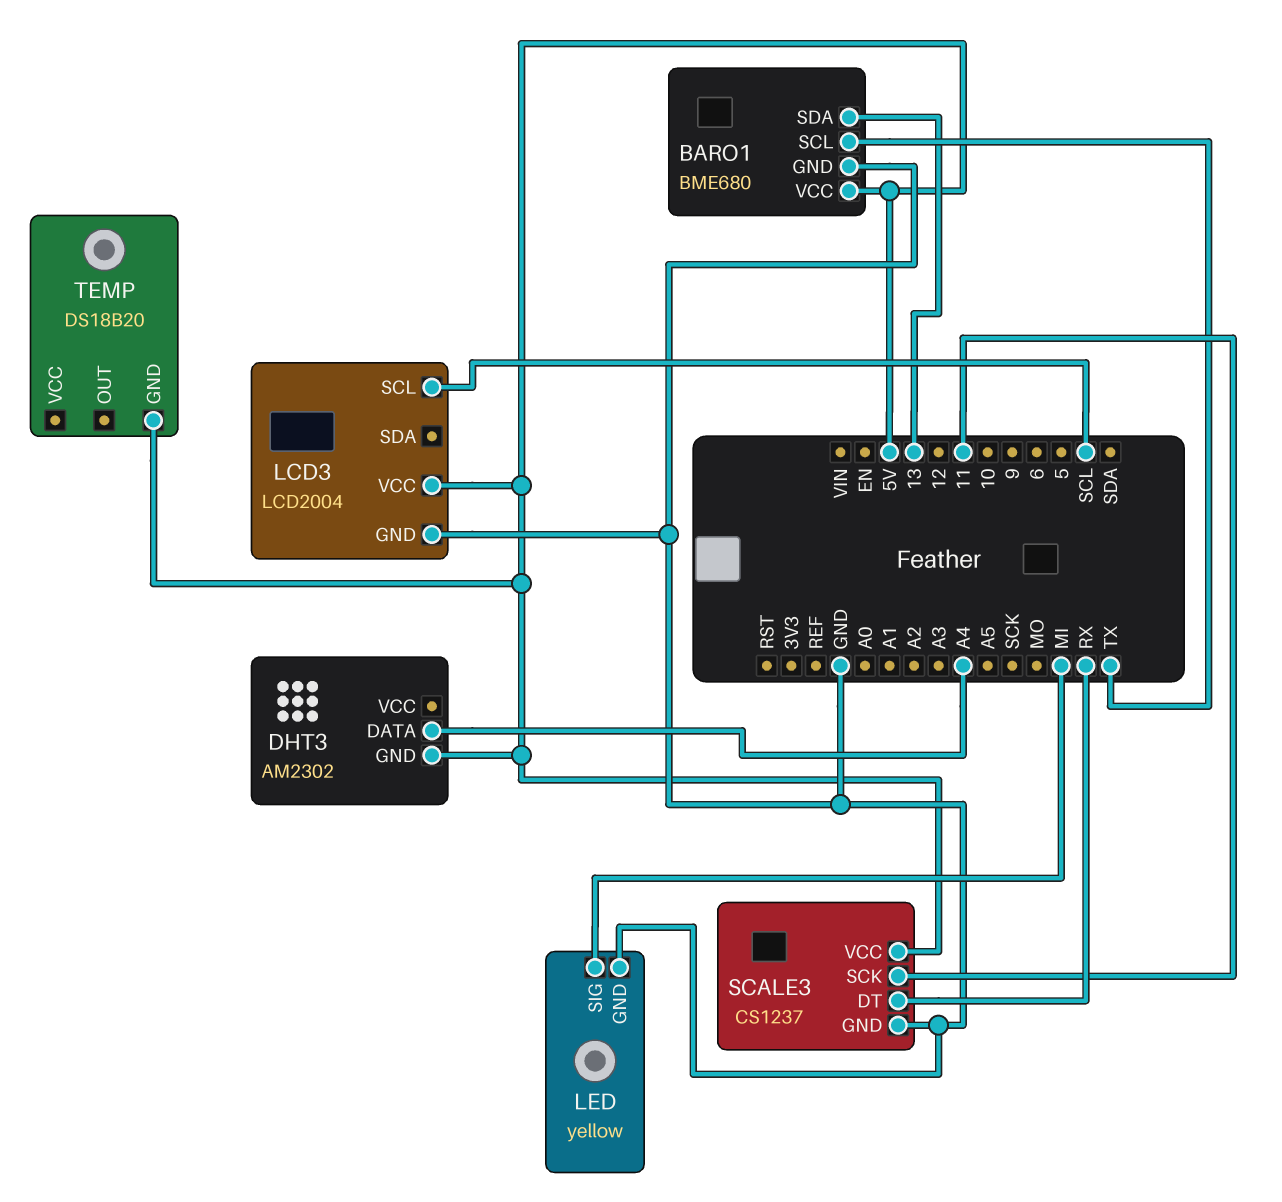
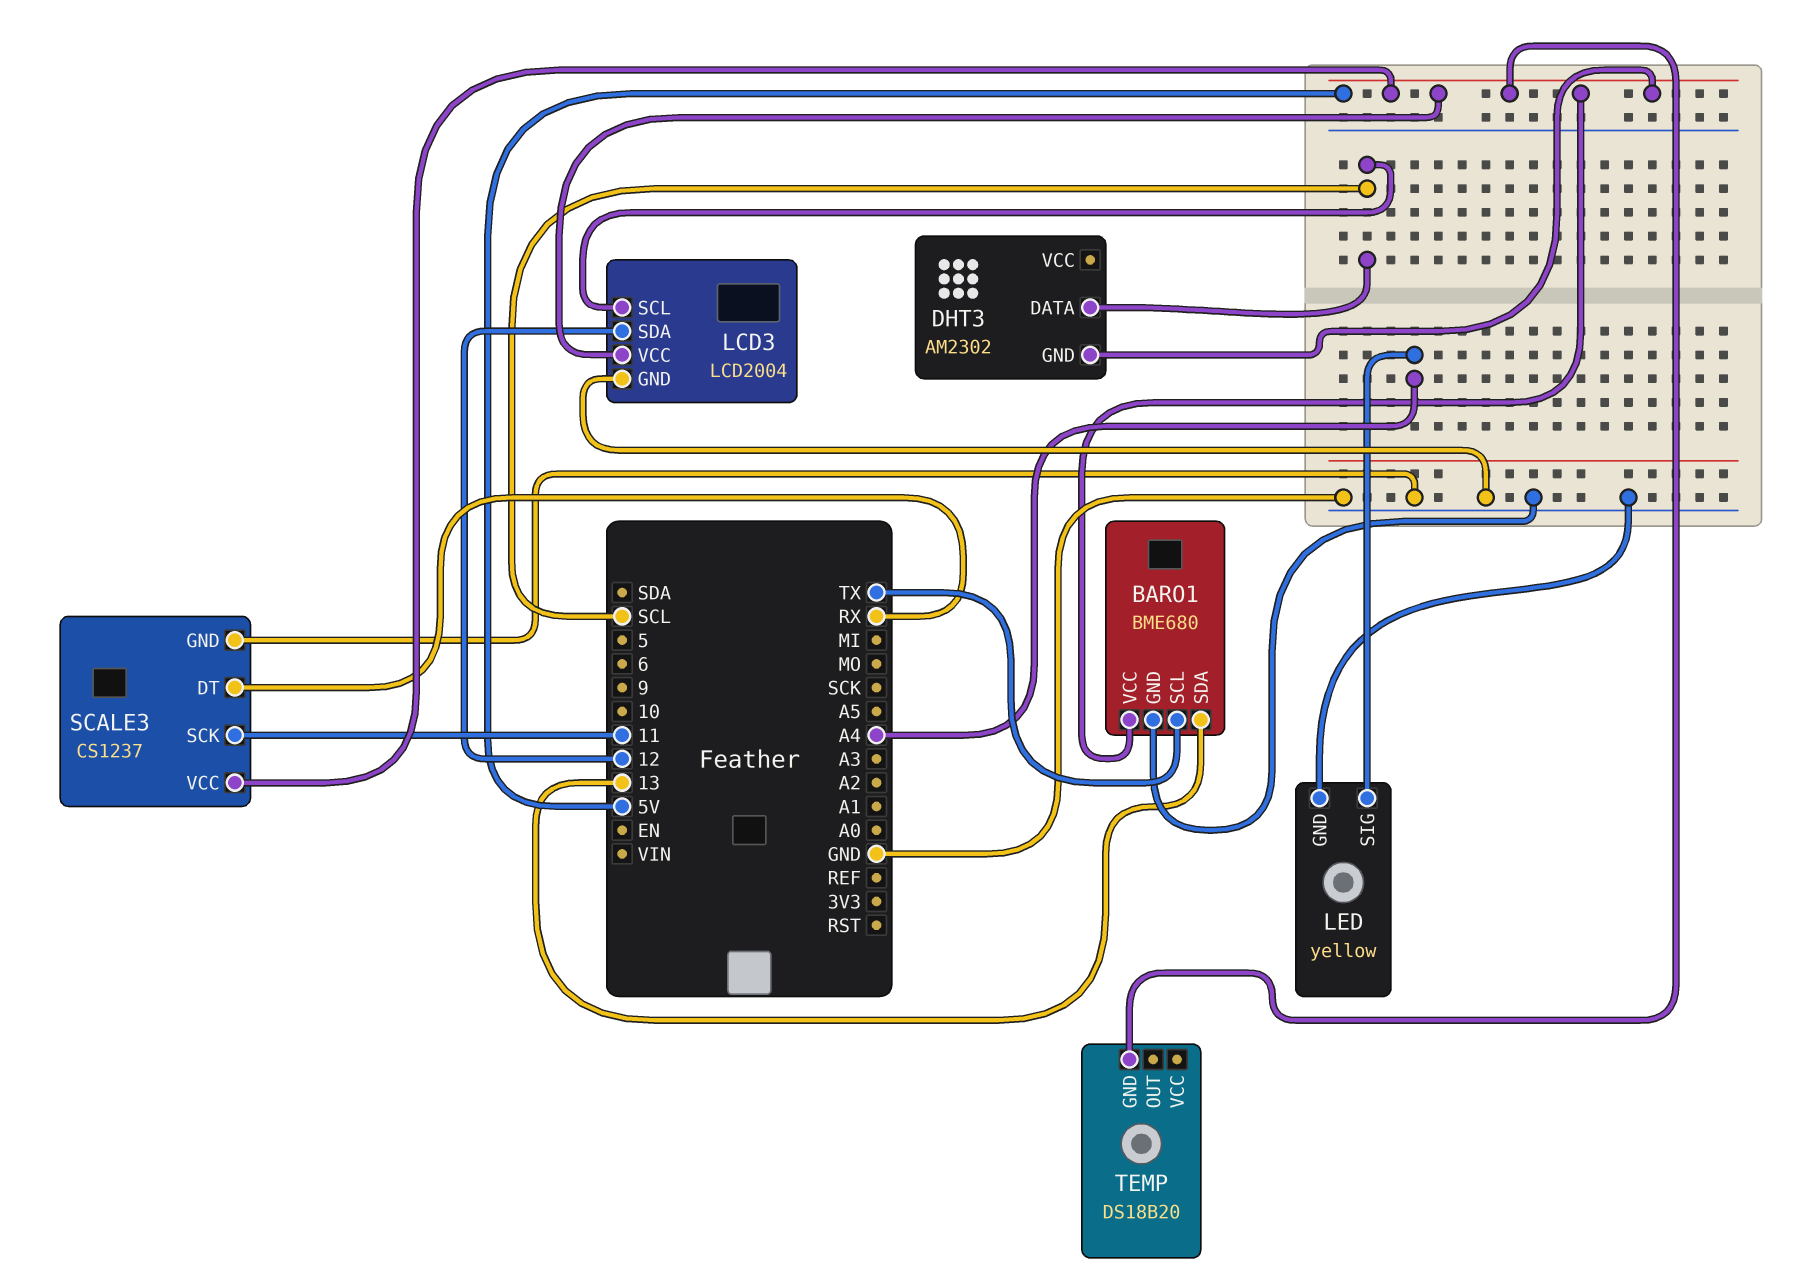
DHT3 pin DATA: A4 -> SCL
LCD3 pin SDA: none -> 12
LED pin SIG: MI -> A4

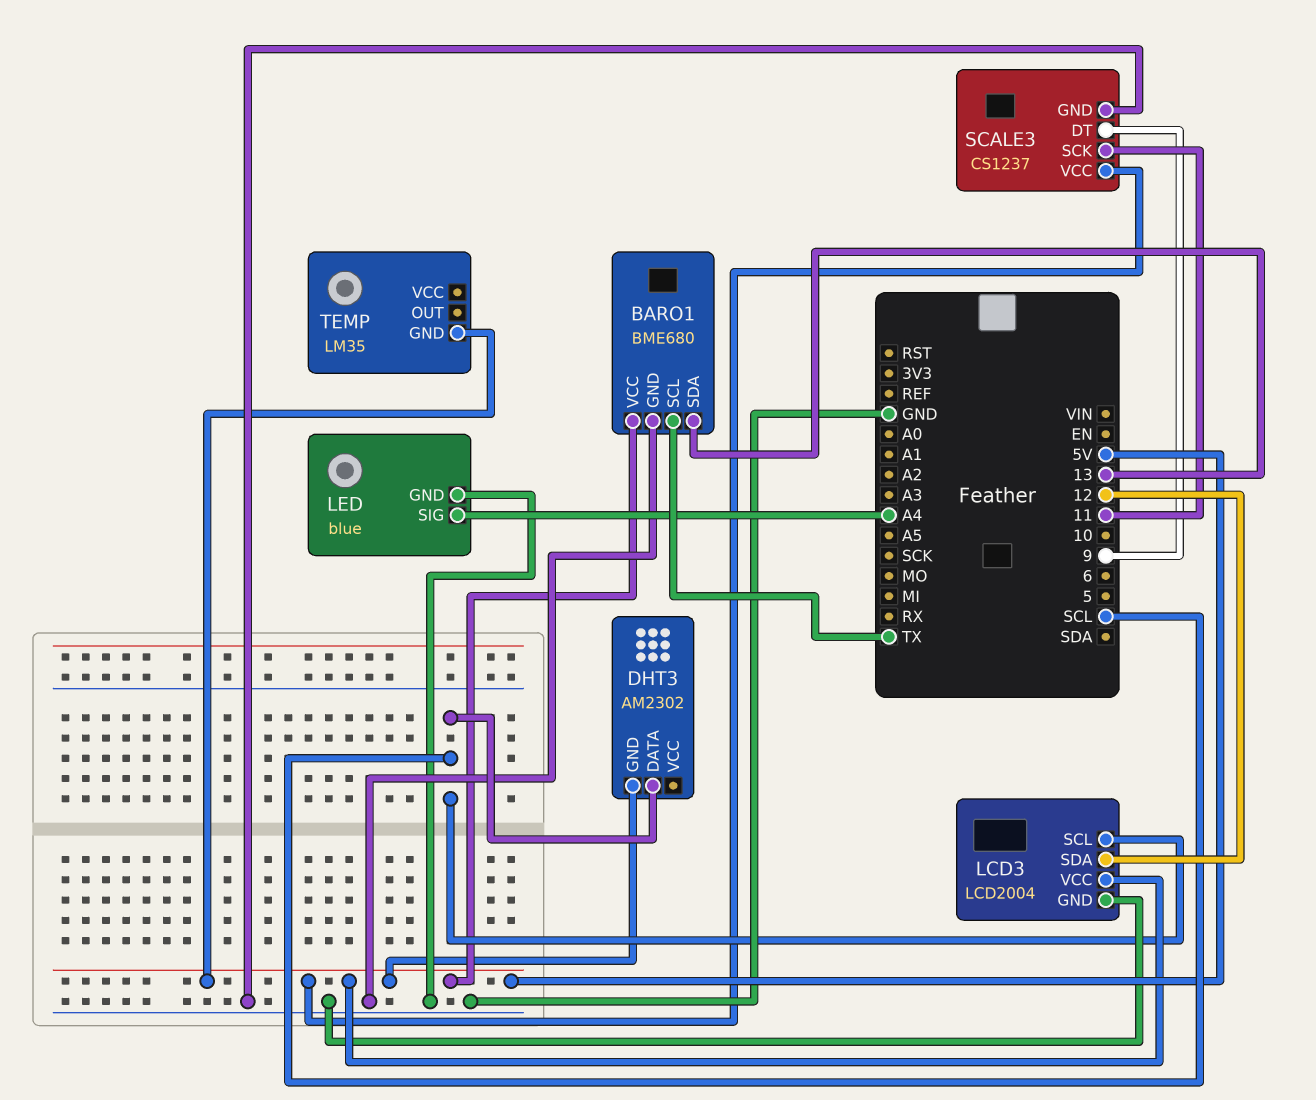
LED: yellow -> blue
SCALE3 pin DT: RX -> 9
TEMP: DS18B20 -> LM35

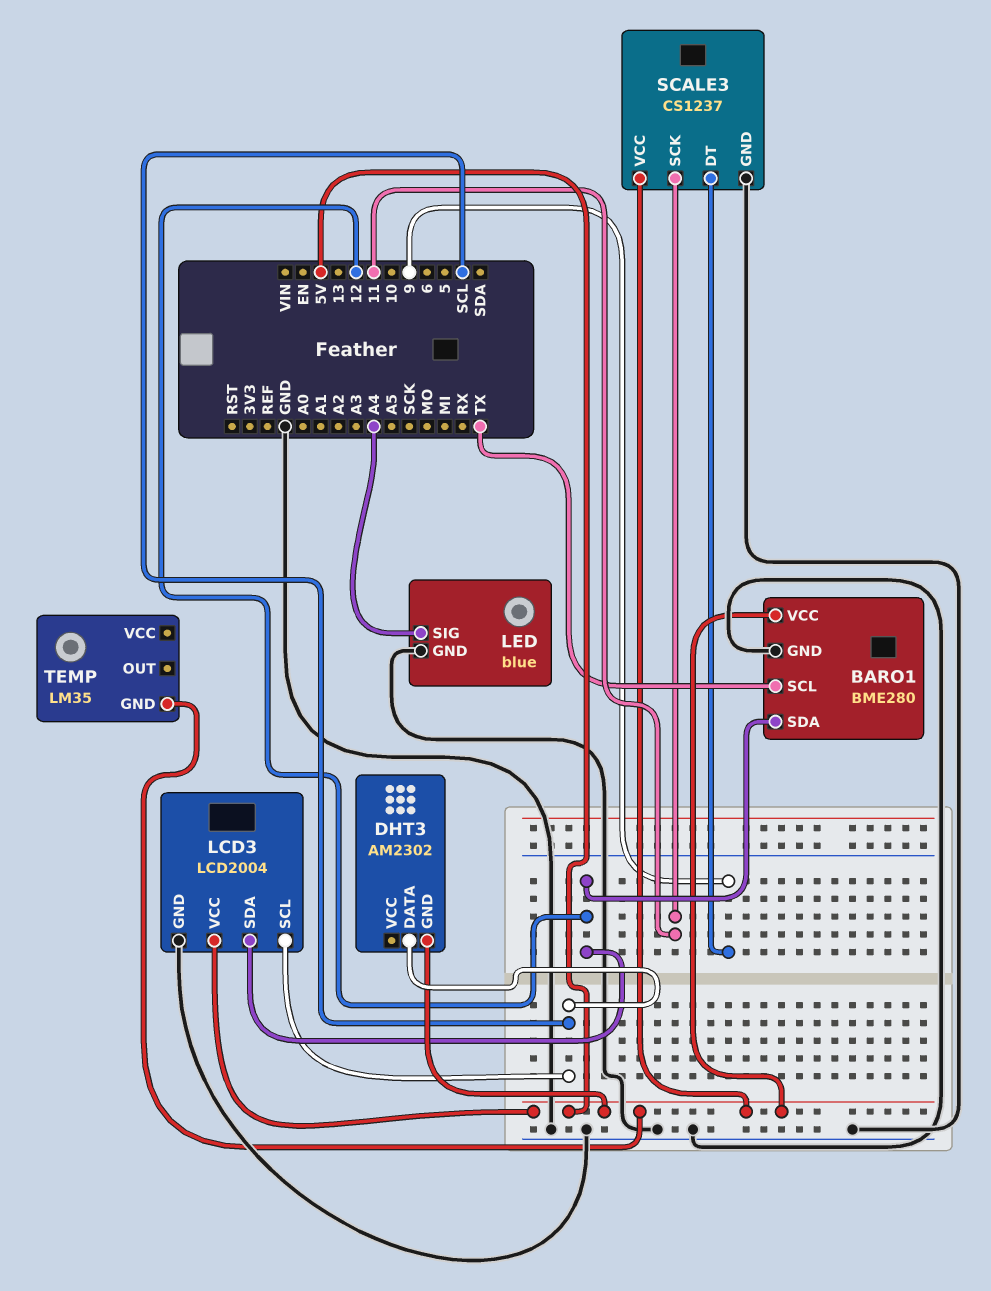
BARO1: BME680 -> BME280
BARO1 pin SDA: 13 -> 12

